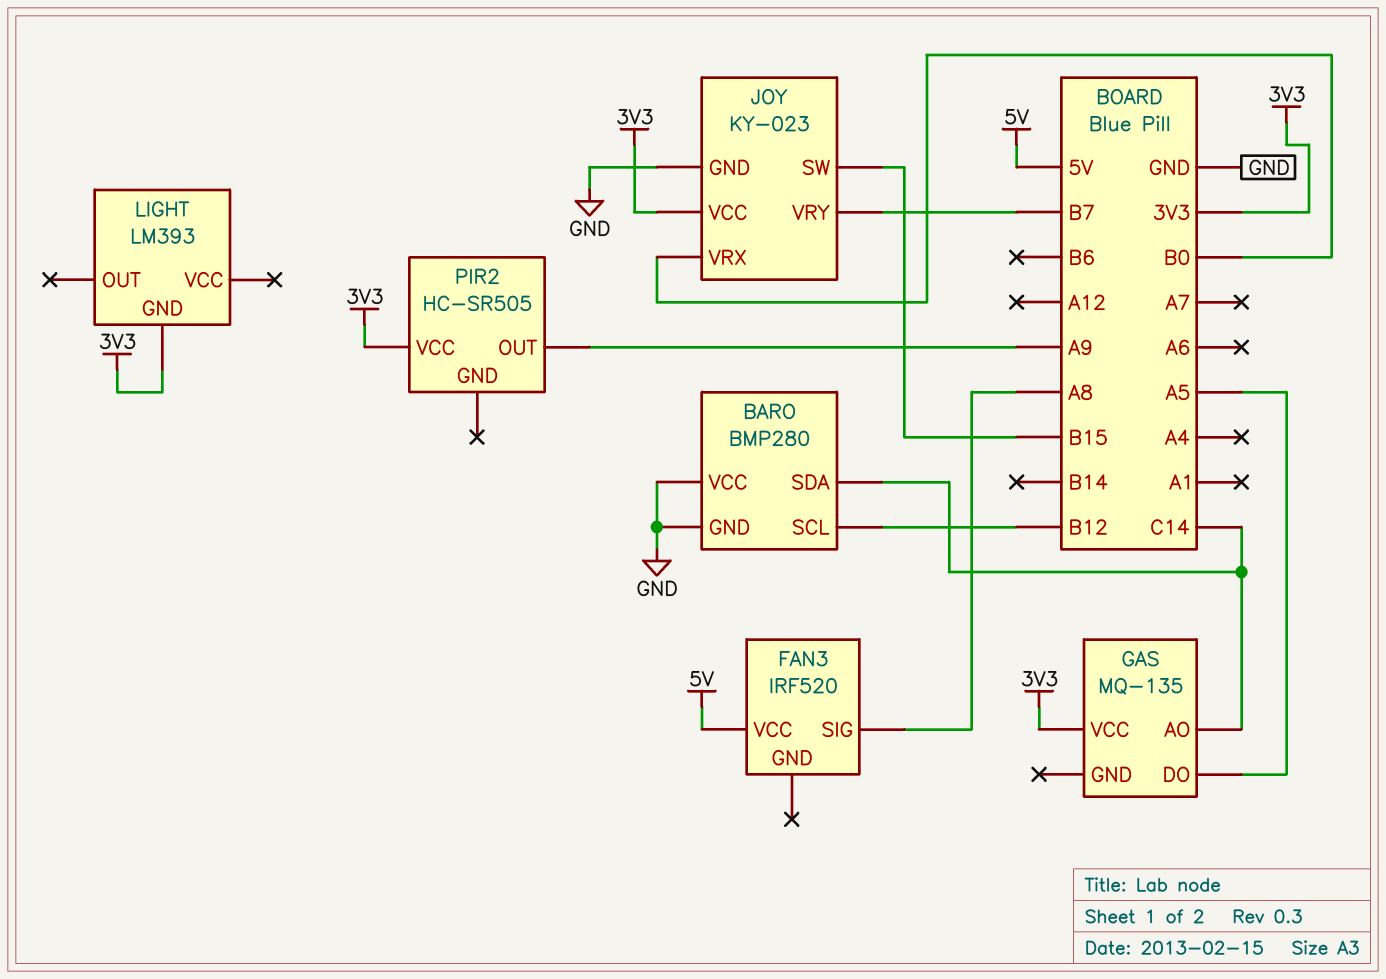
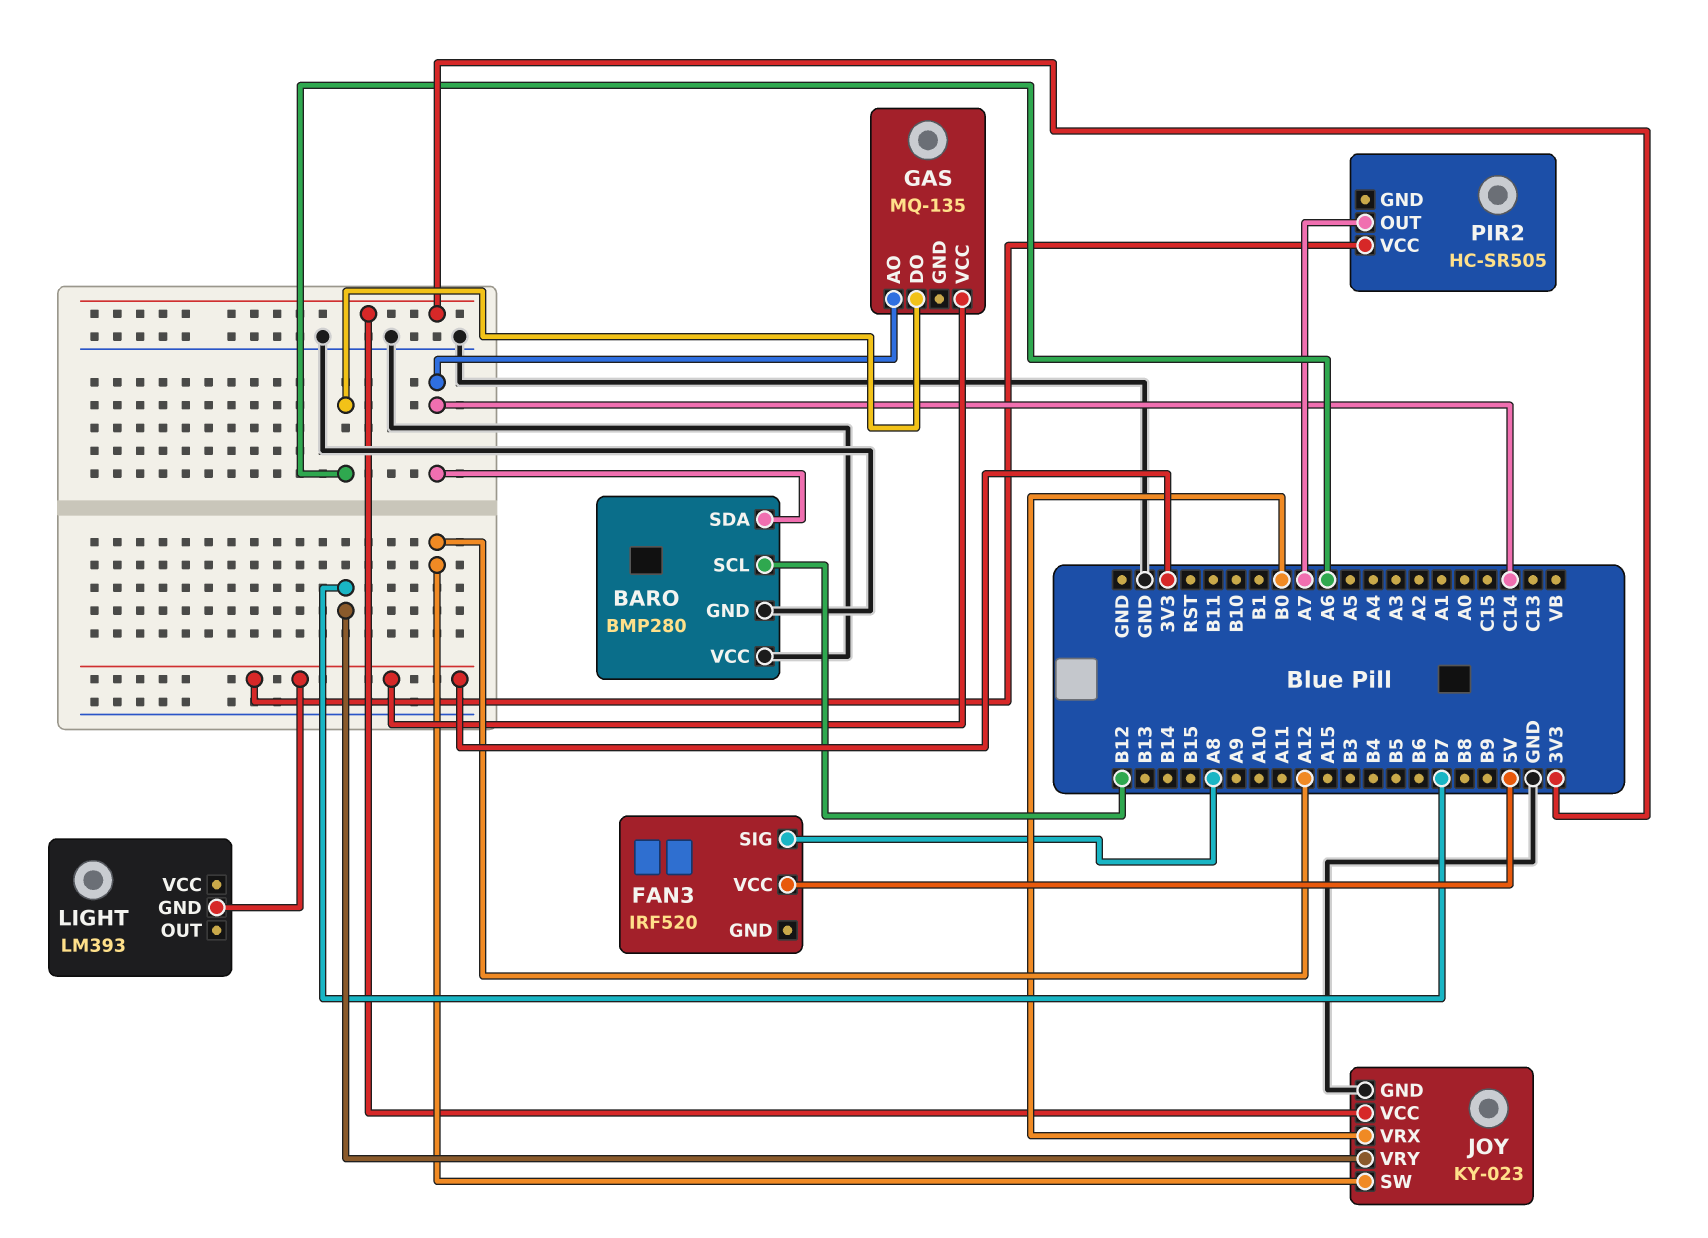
GAS pin DO: A5 -> A6
JOY pin SW: B15 -> A12
PIR2 pin OUT: A9 -> A7

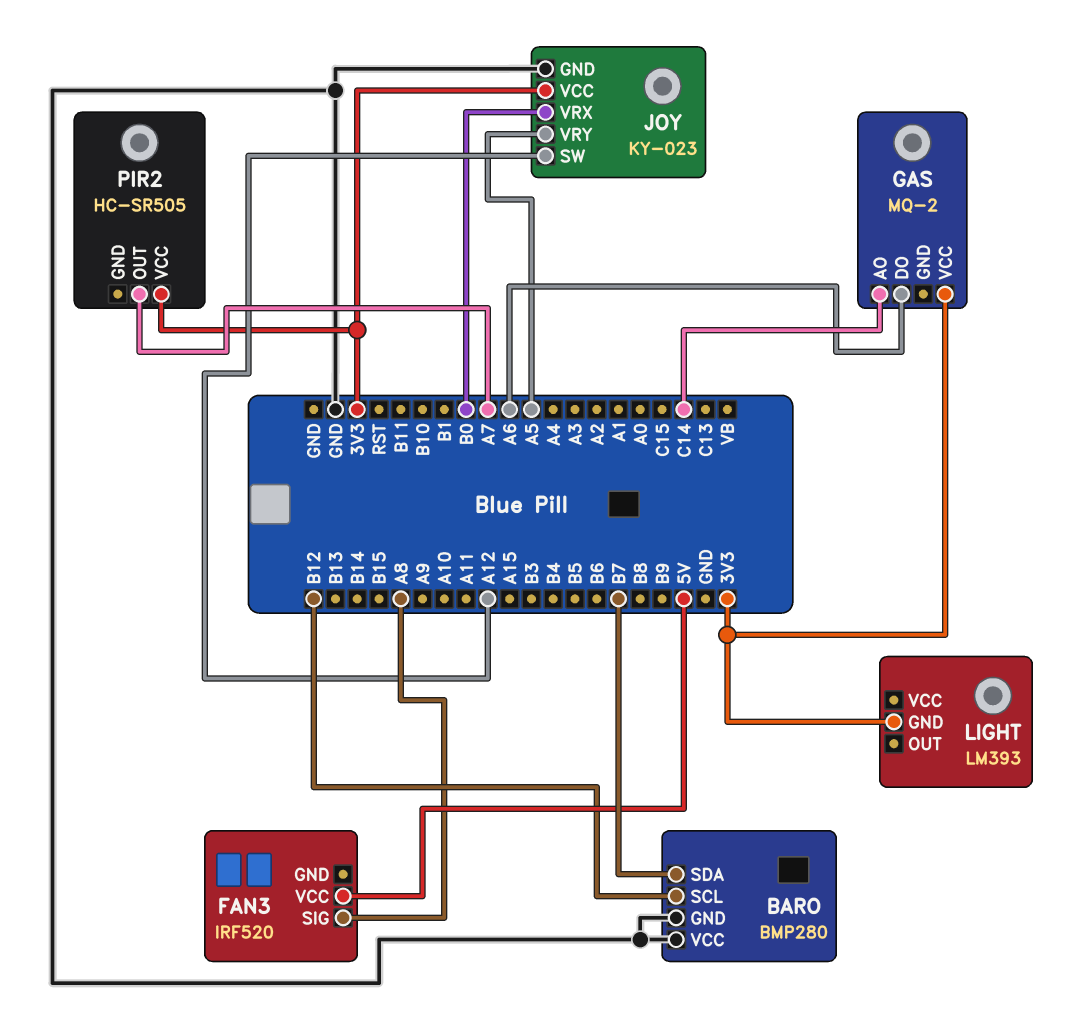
BARO pin SDA: C14 -> B7
GAS: MQ-135 -> MQ-2
JOY pin VRY: B7 -> A5

